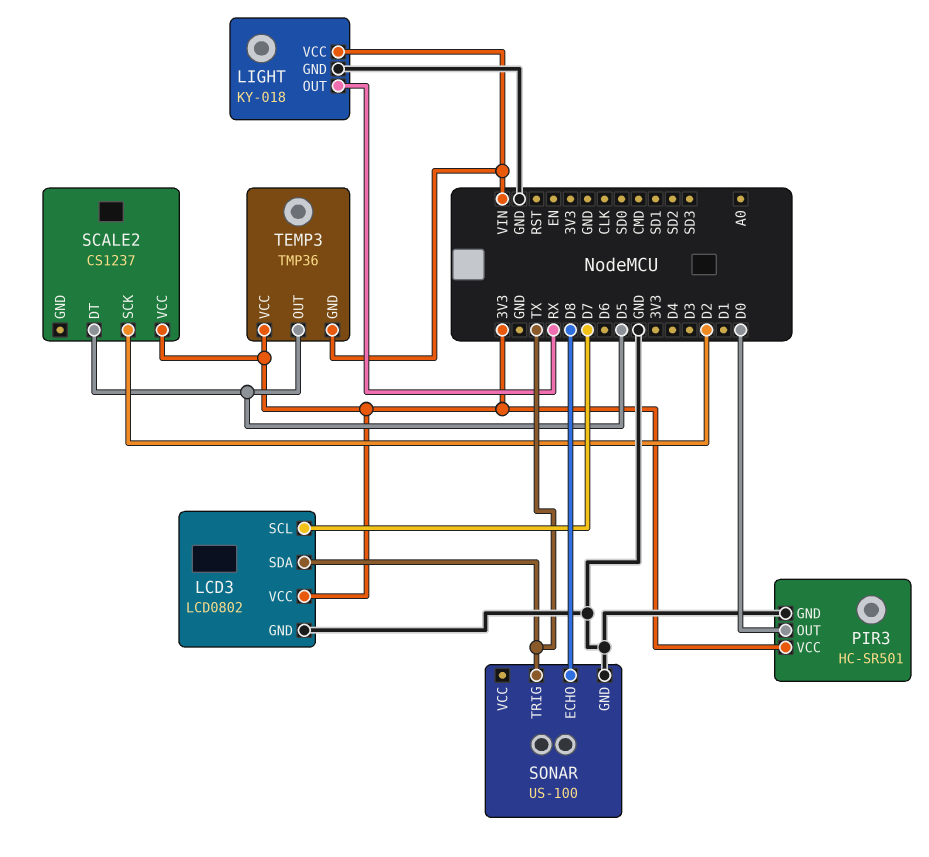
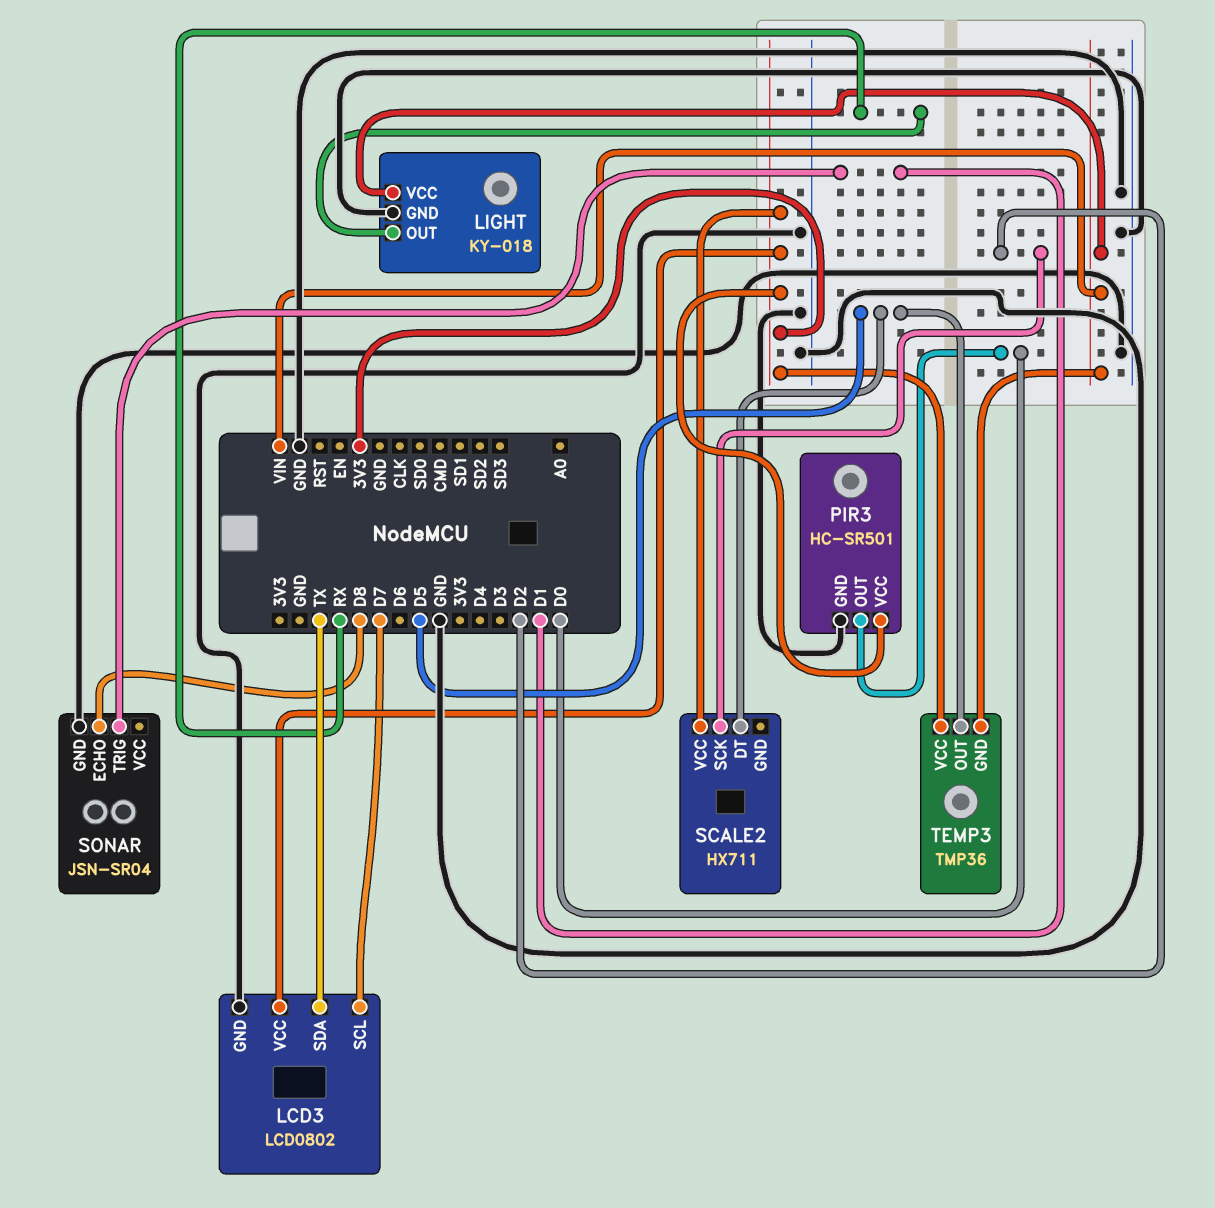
SCALE2: CS1237 -> HX711
SONAR: US-100 -> JSN-SR04
SONAR pin TRIG: TX -> D1

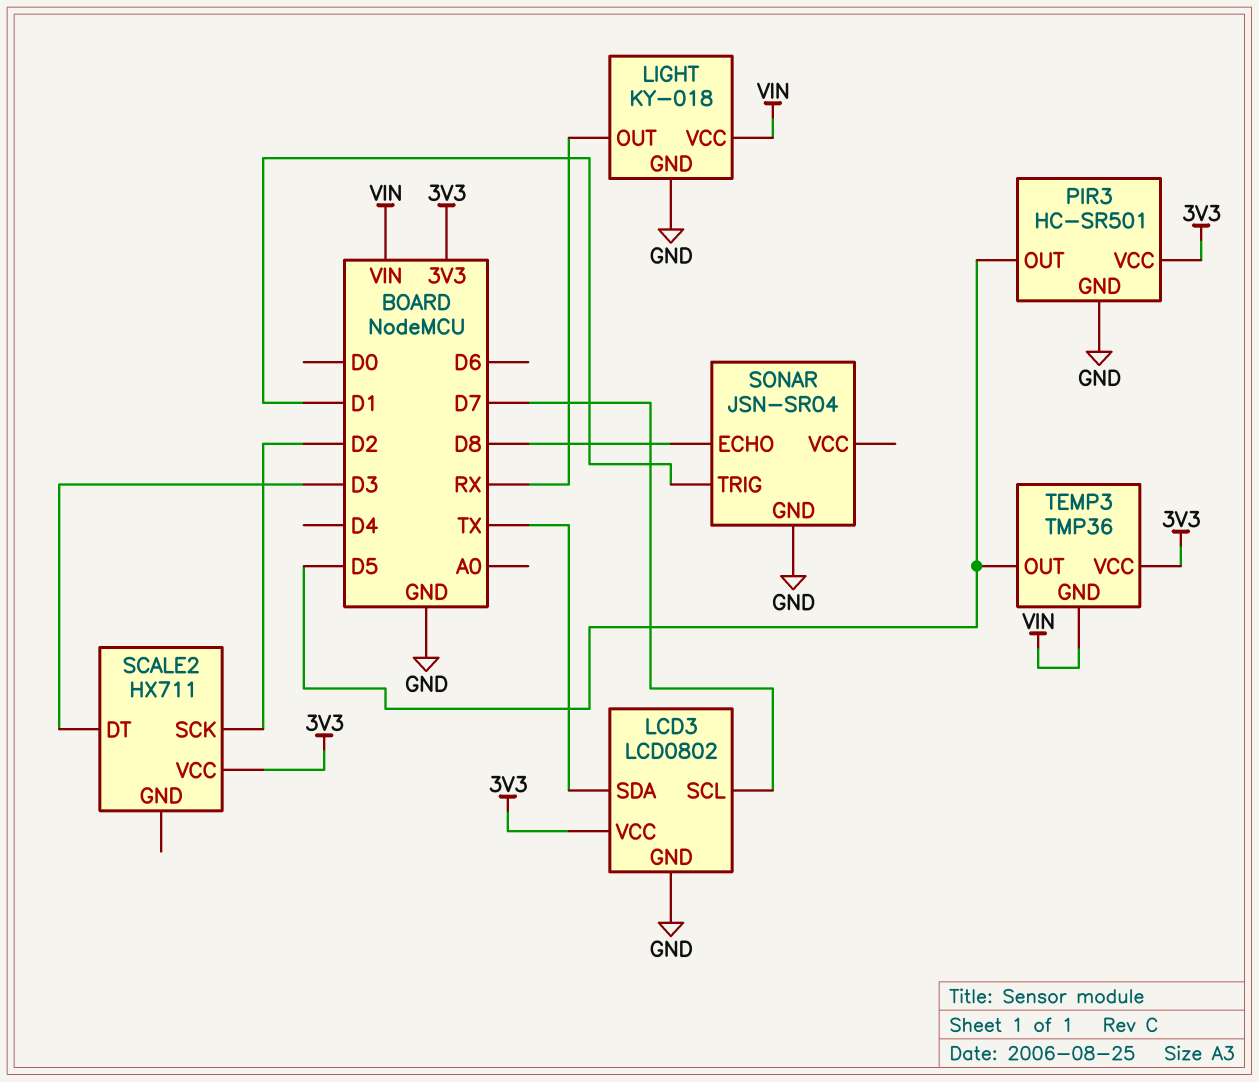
PIR3 pin OUT: D0 -> D5
SCALE2 pin DT: D5 -> D3

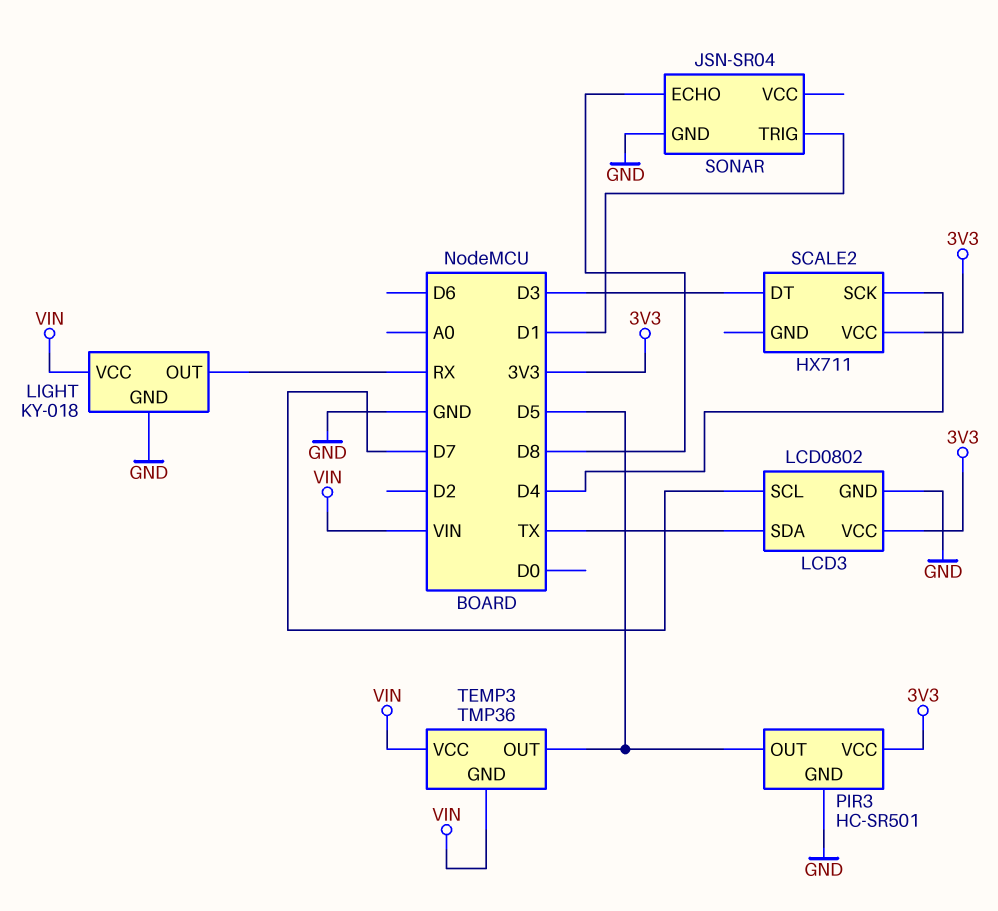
SCALE2 pin SCK: D2 -> D4
TEMP3 pin VCC: 3V3 -> VIN

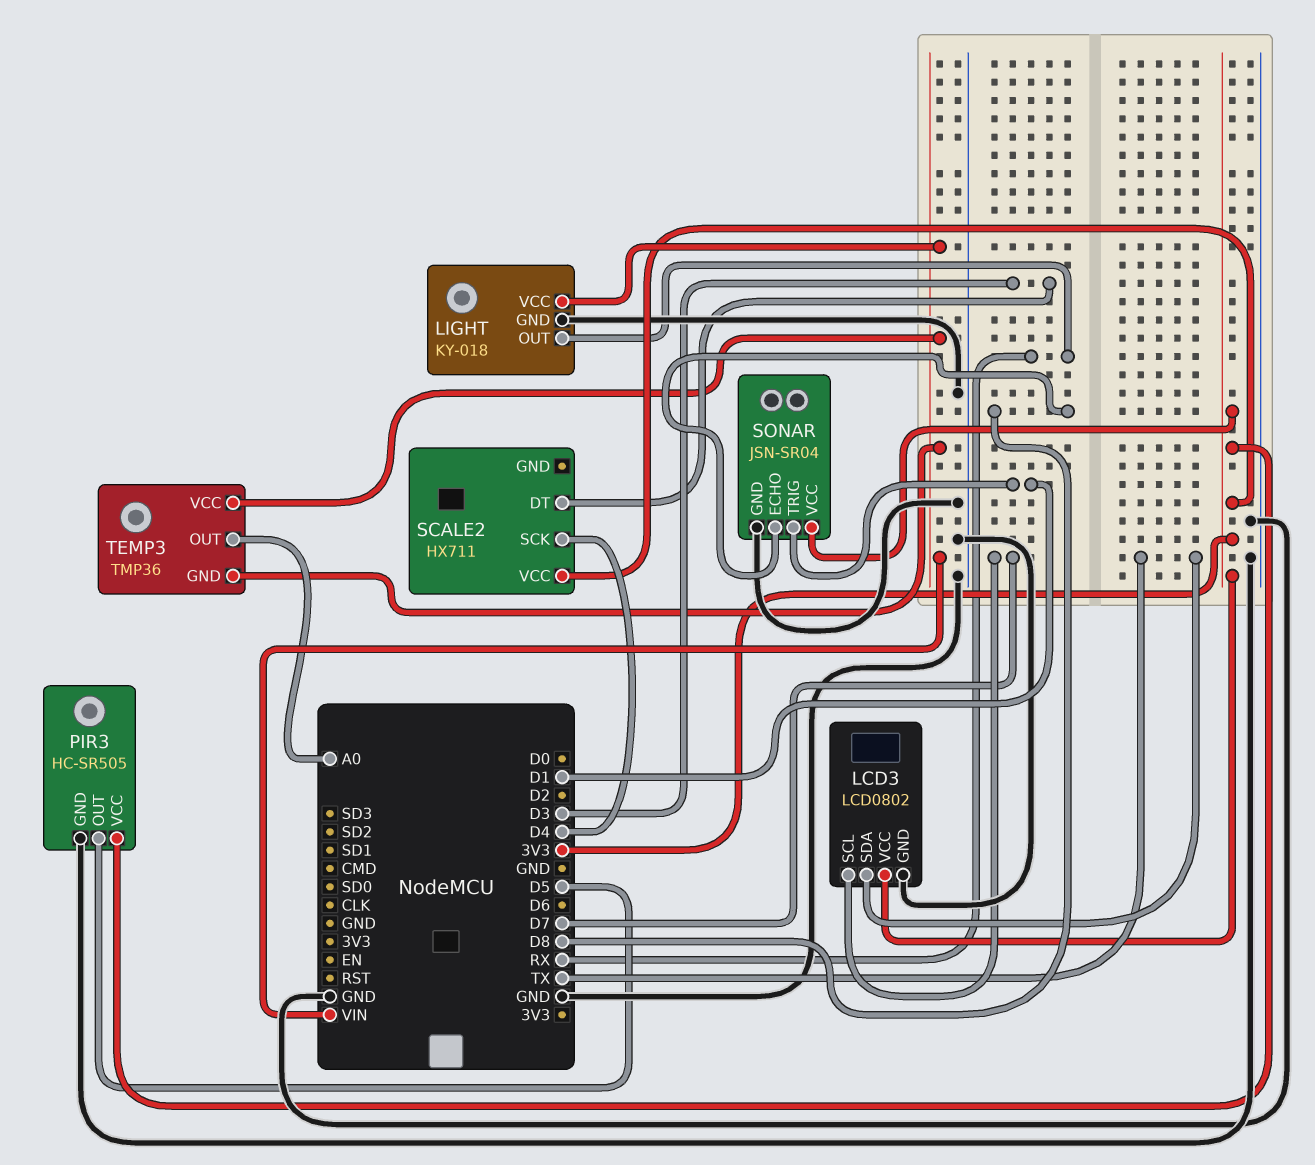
PIR3: HC-SR501 -> HC-SR505
SONAR pin VCC: none -> 3V3
TEMP3 pin OUT: D5 -> A0

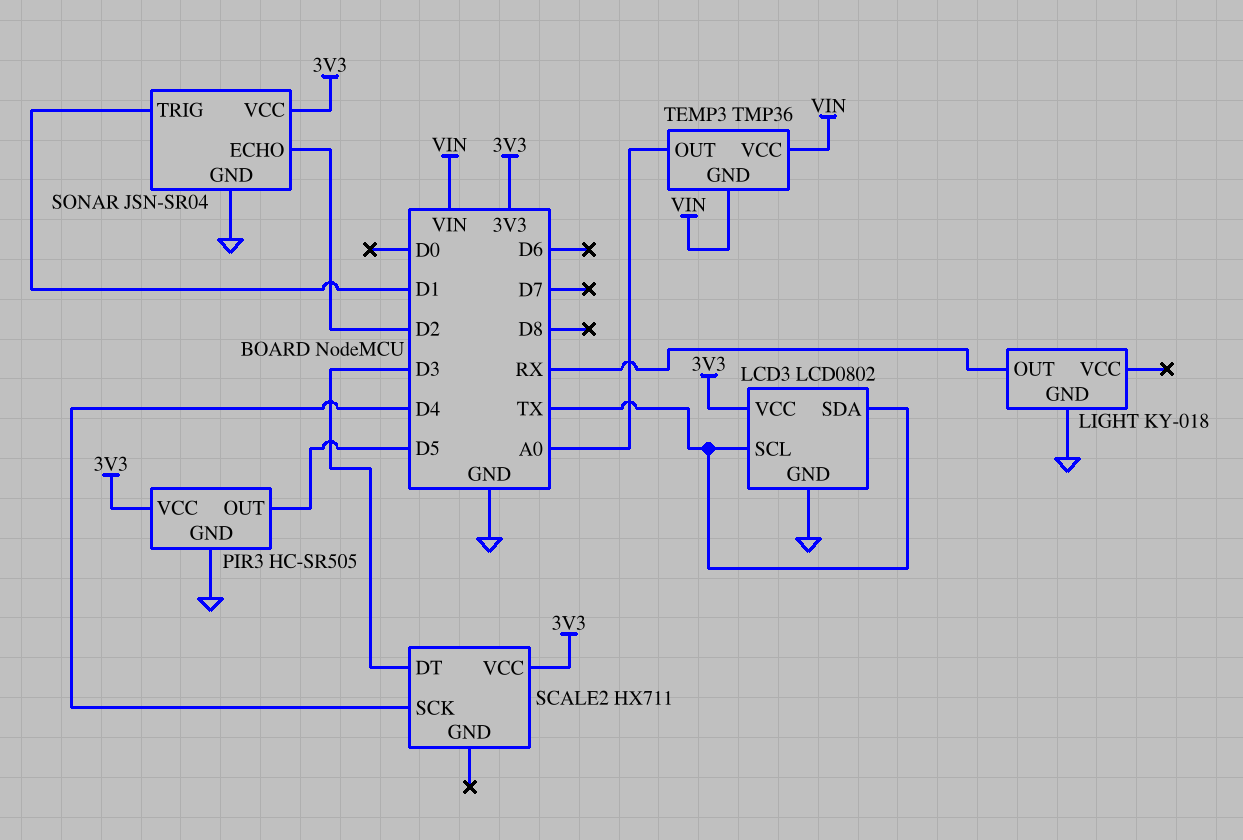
LCD3 pin SCL: D7 -> TX
LIGHT pin VCC: VIN -> none
SONAR pin ECHO: D8 -> D2

